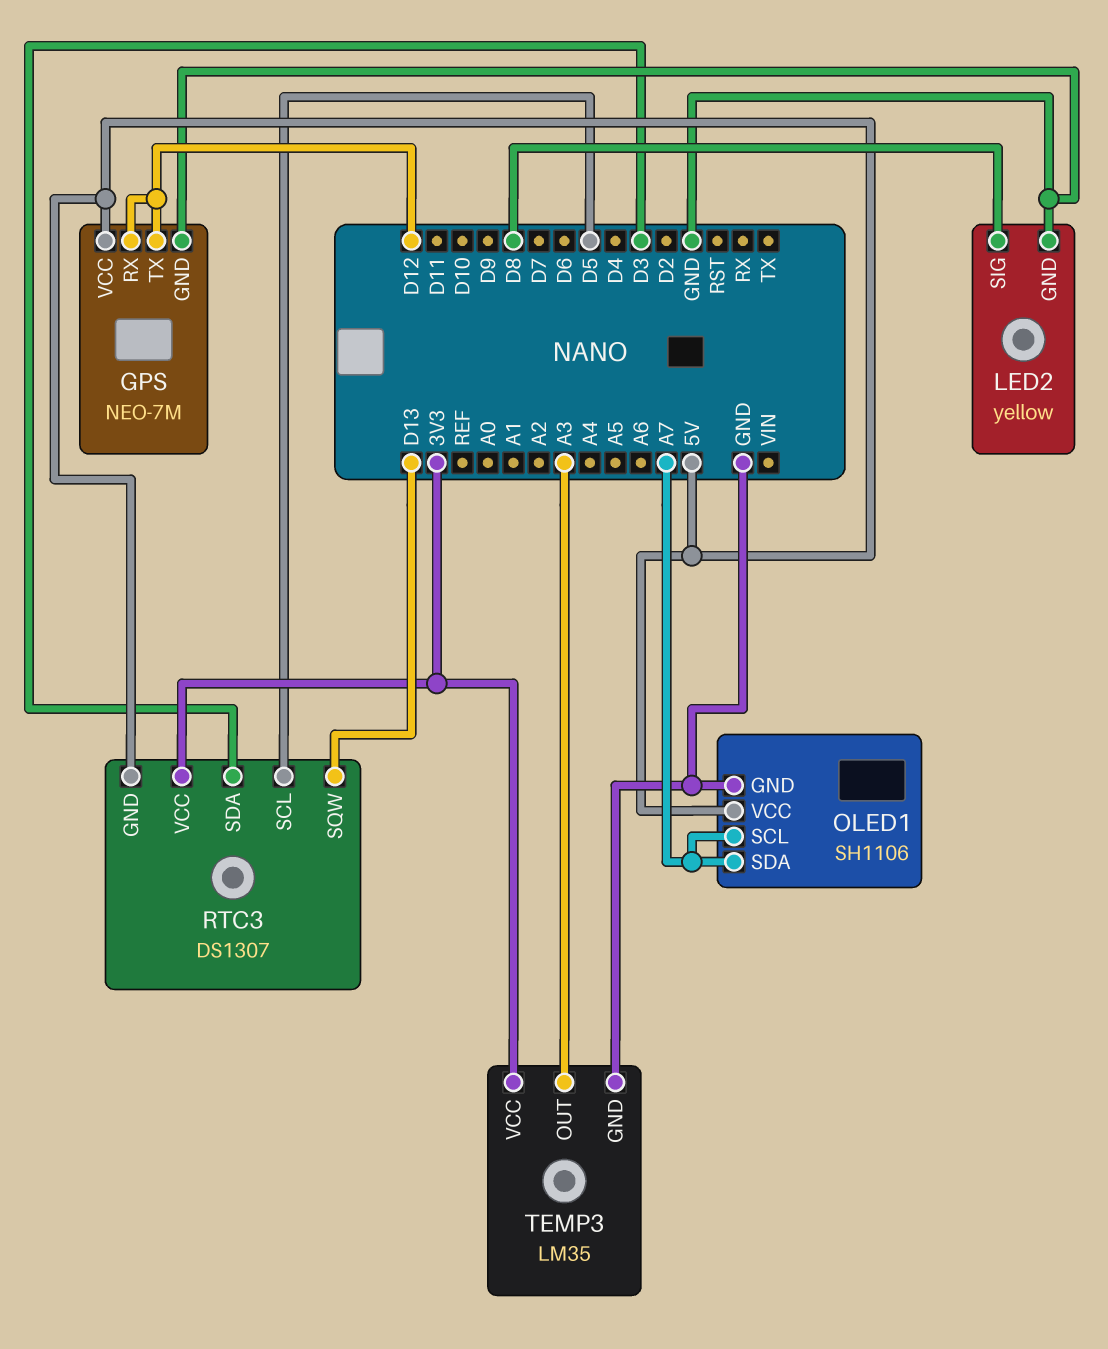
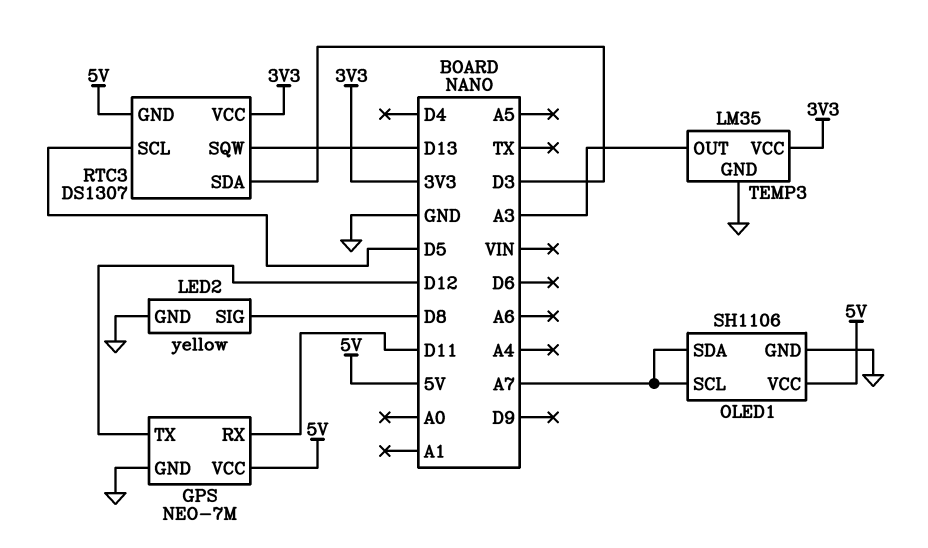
GPS pin RX: D12 -> D11

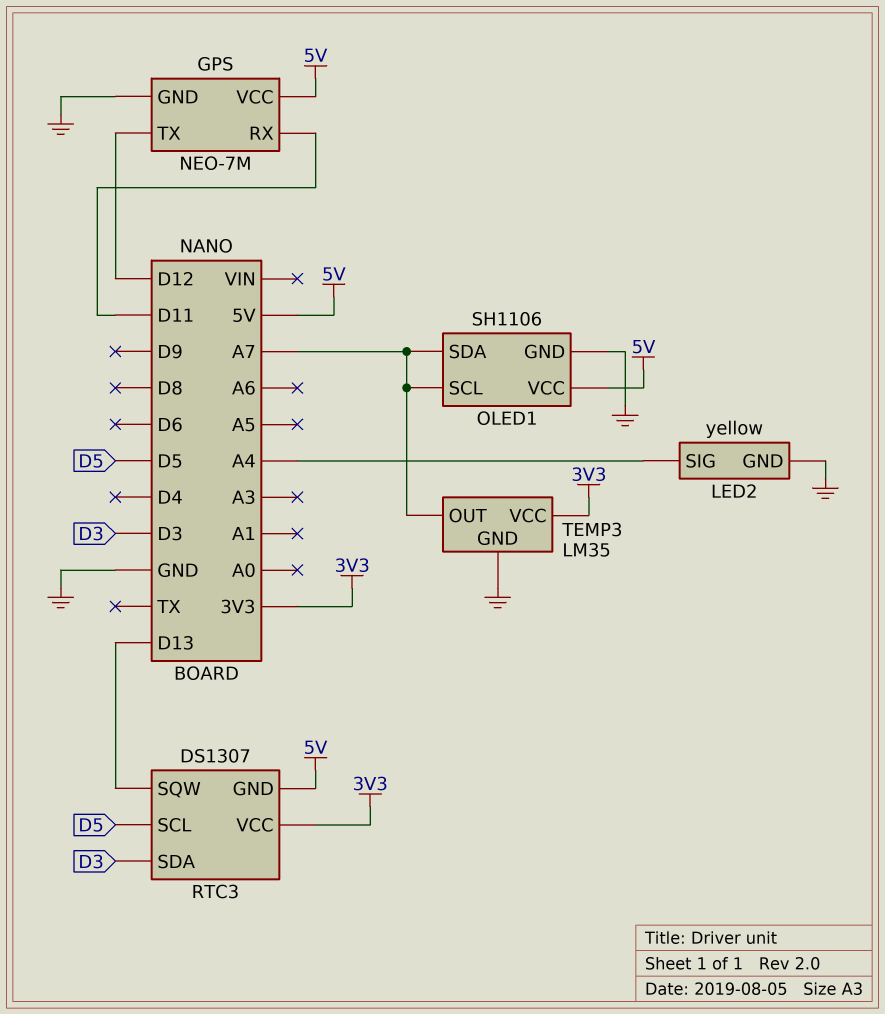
LED2 pin SIG: D8 -> A4
TEMP3 pin OUT: A3 -> A7

